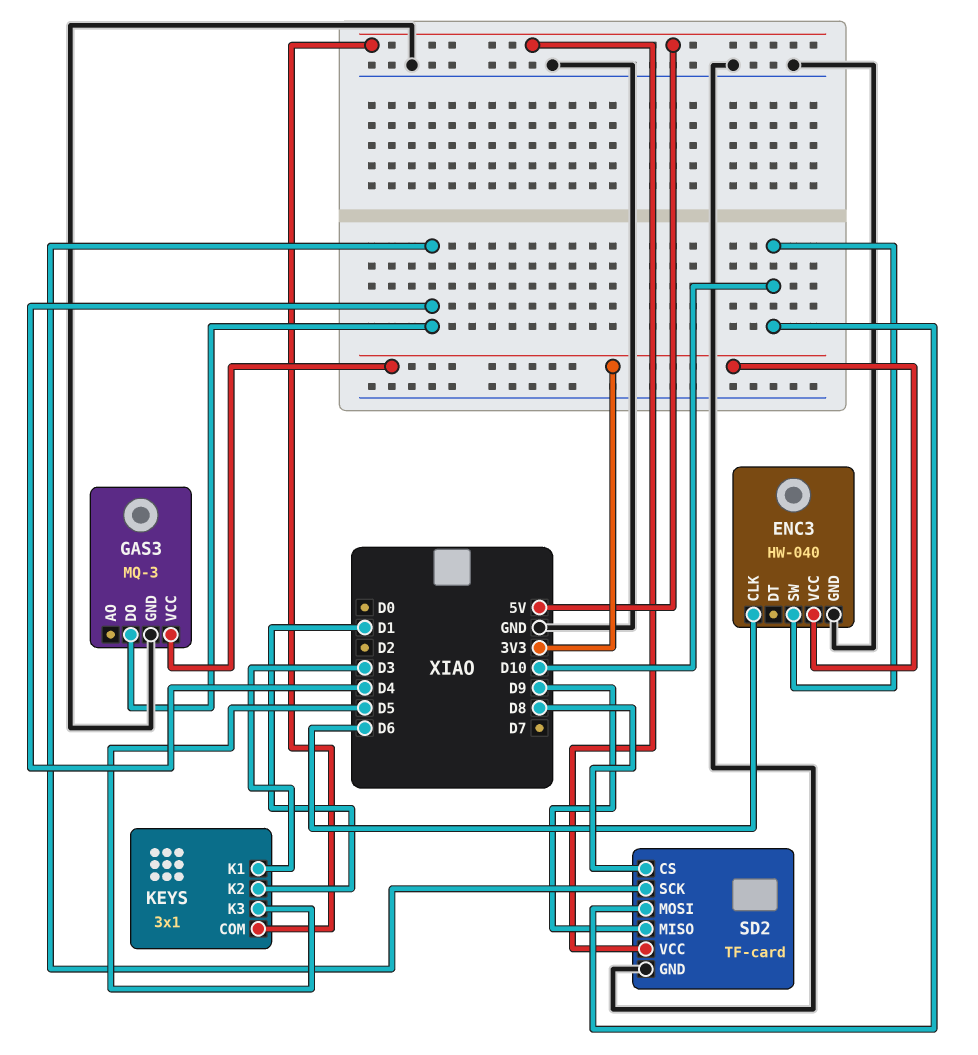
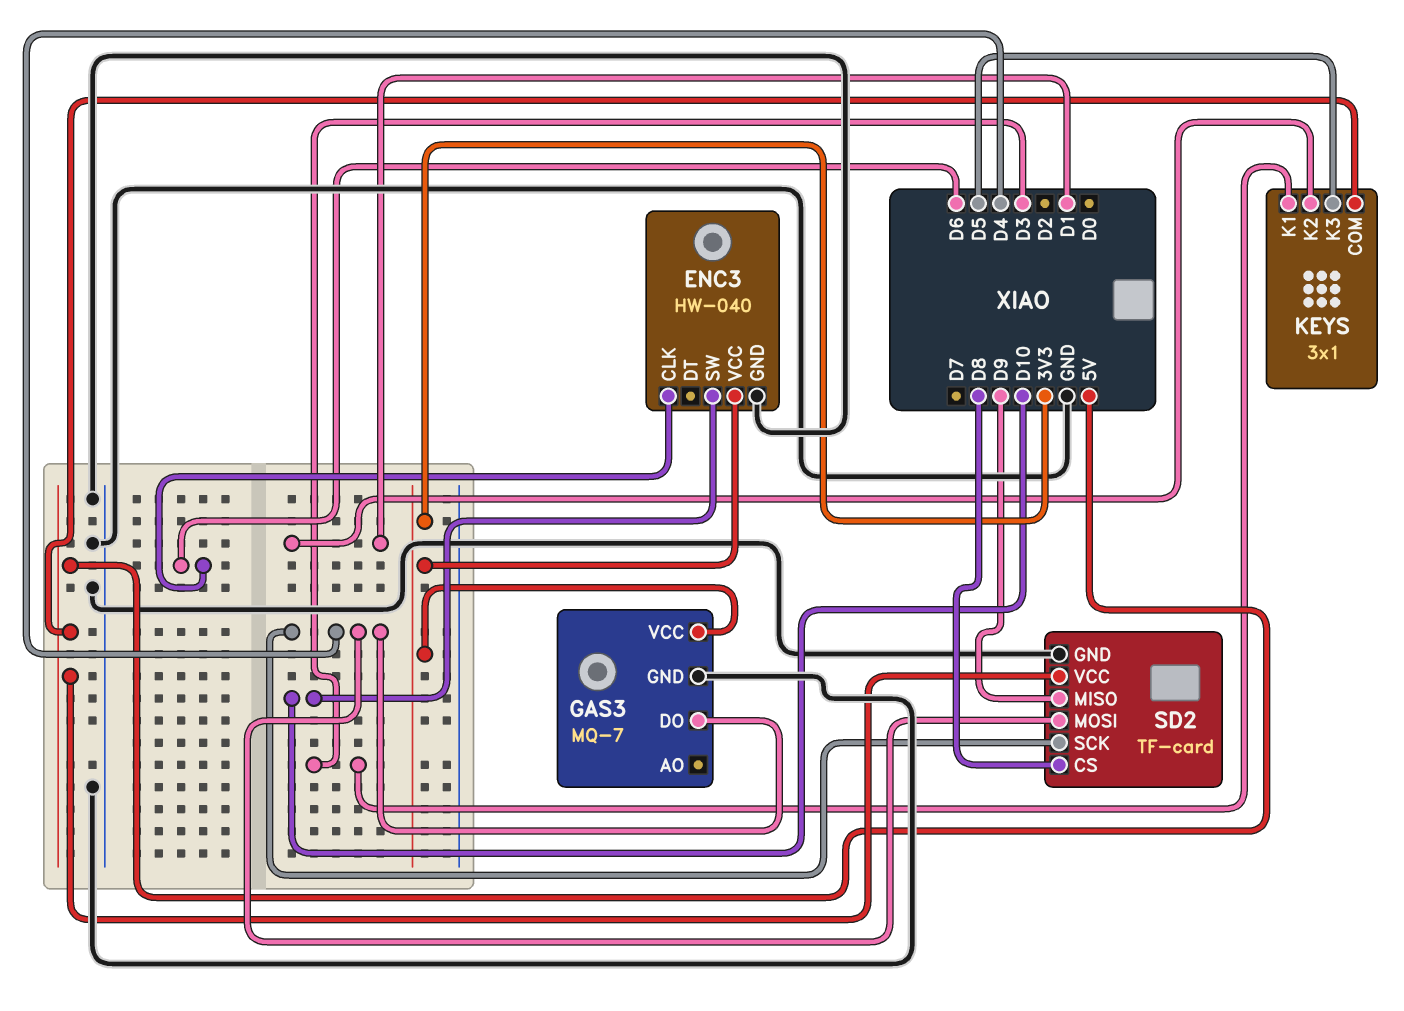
GAS3: MQ-3 -> MQ-7
SD2 pin MOSI: D10 -> D4

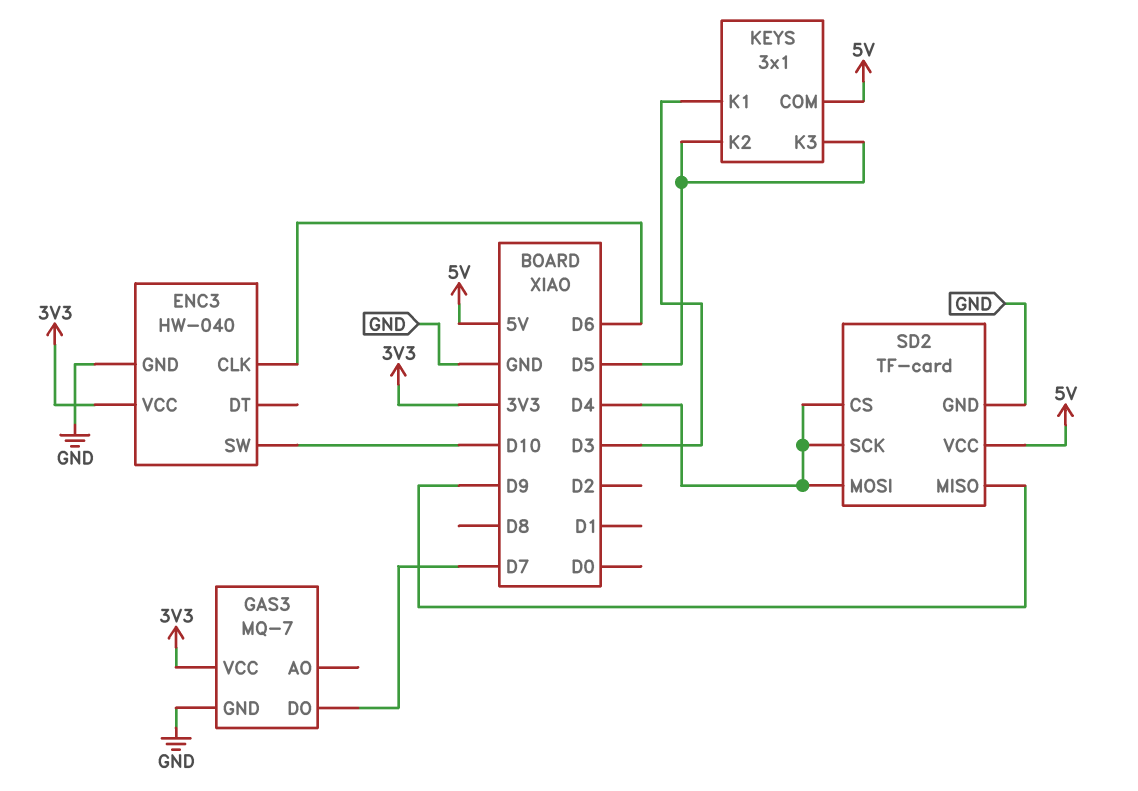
GAS3 pin DO: D4 -> D7
KEYS pin K2: D1 -> D5
SD2 pin CS: D8 -> D4

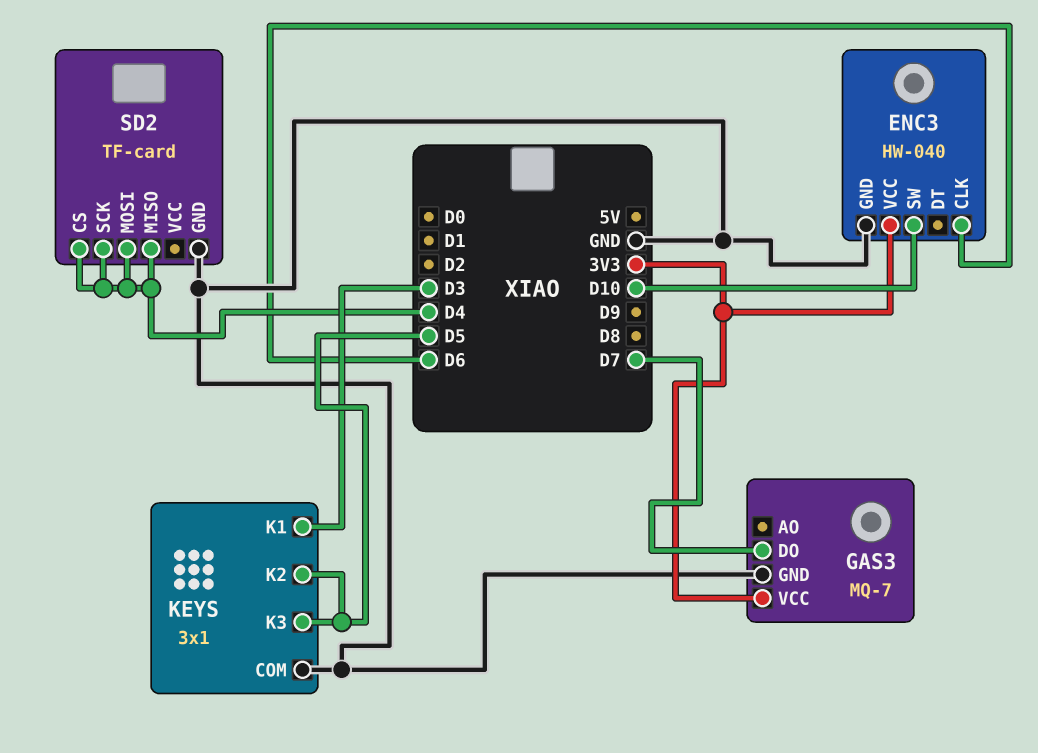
KEYS pin COM: 5V -> GND
SD2 pin MISO: D9 -> D4
SD2 pin VCC: 5V -> none

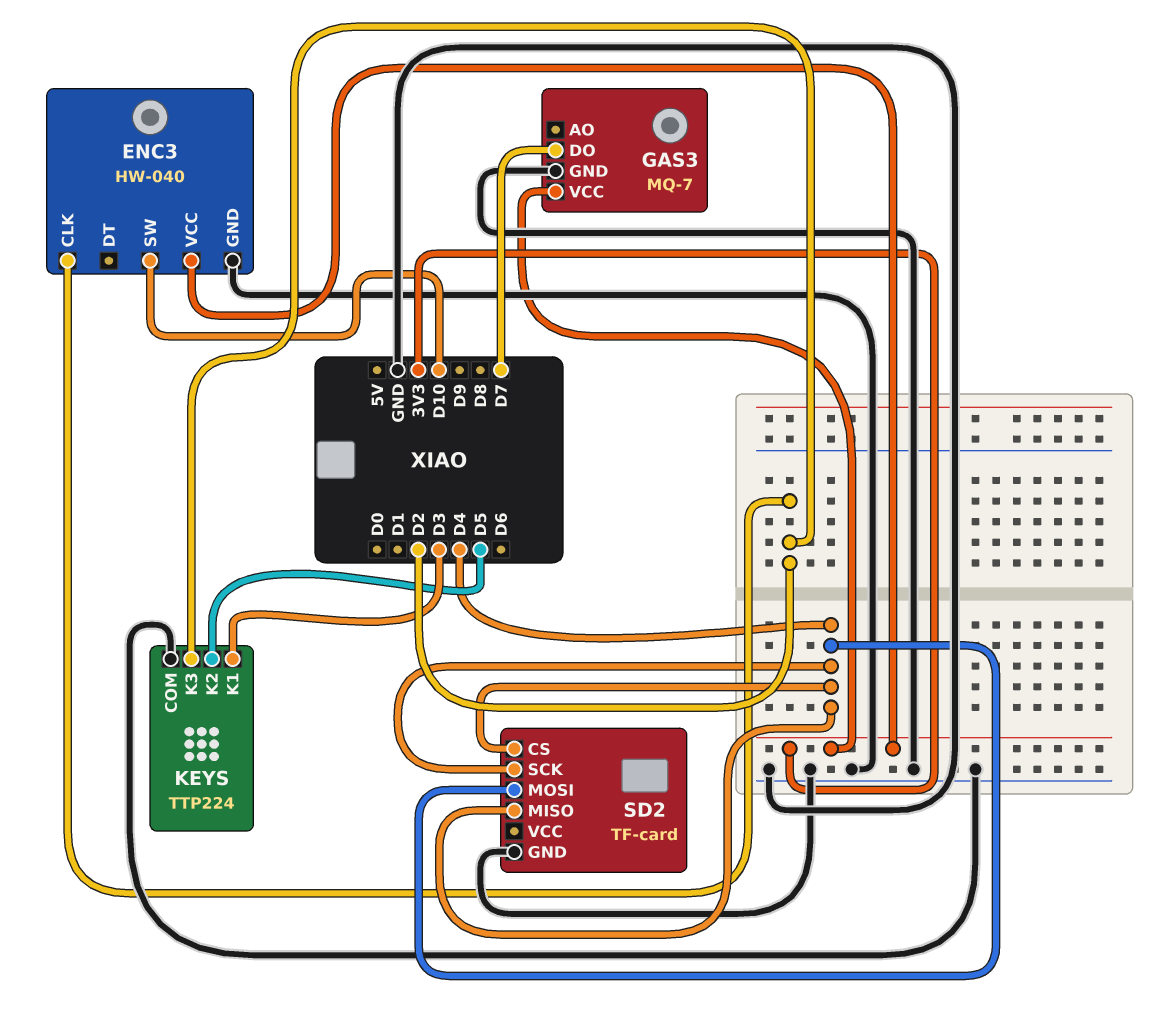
ENC3 pin CLK: D6 -> D2
KEYS: 3x1 -> TTP224
KEYS pin K3: D5 -> D2

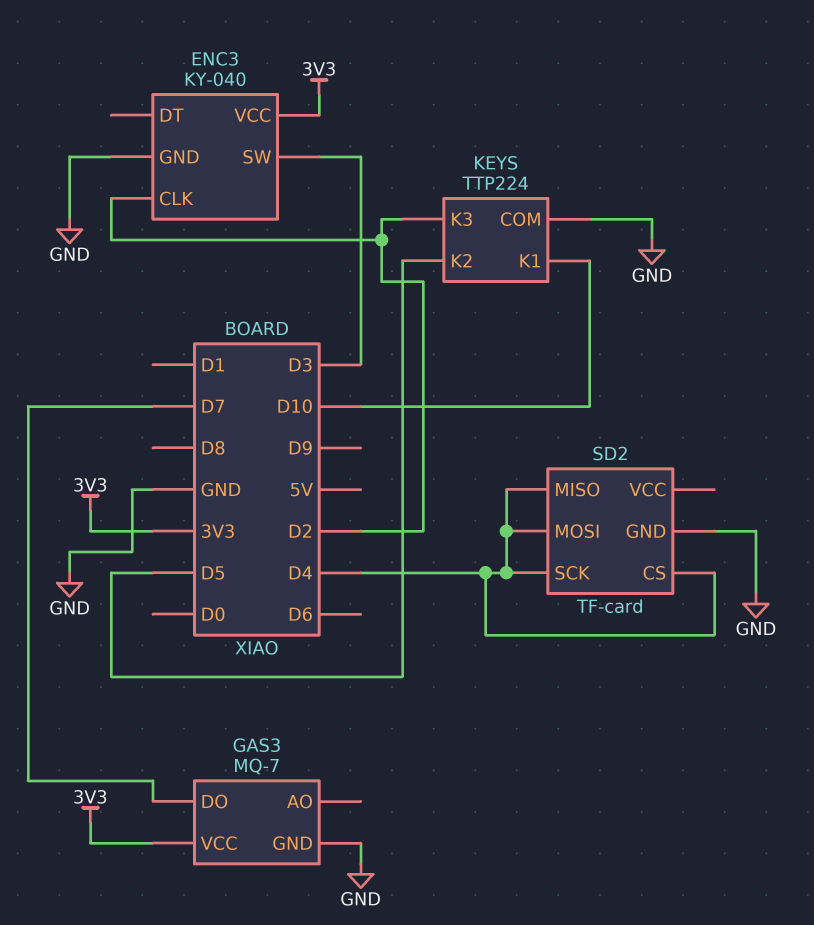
ENC3: HW-040 -> KY-040
ENC3 pin SW: D10 -> D3
KEYS pin K1: D3 -> D10

